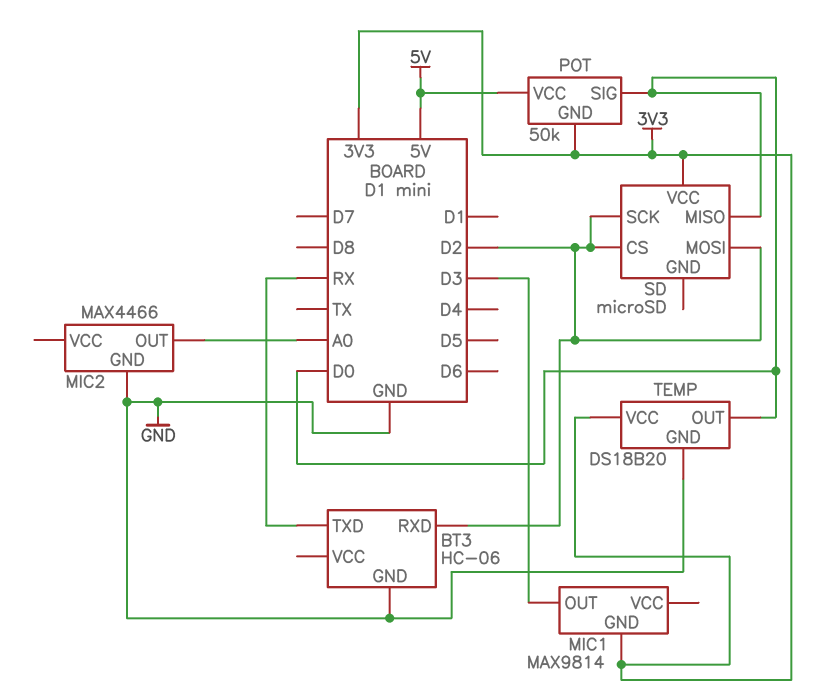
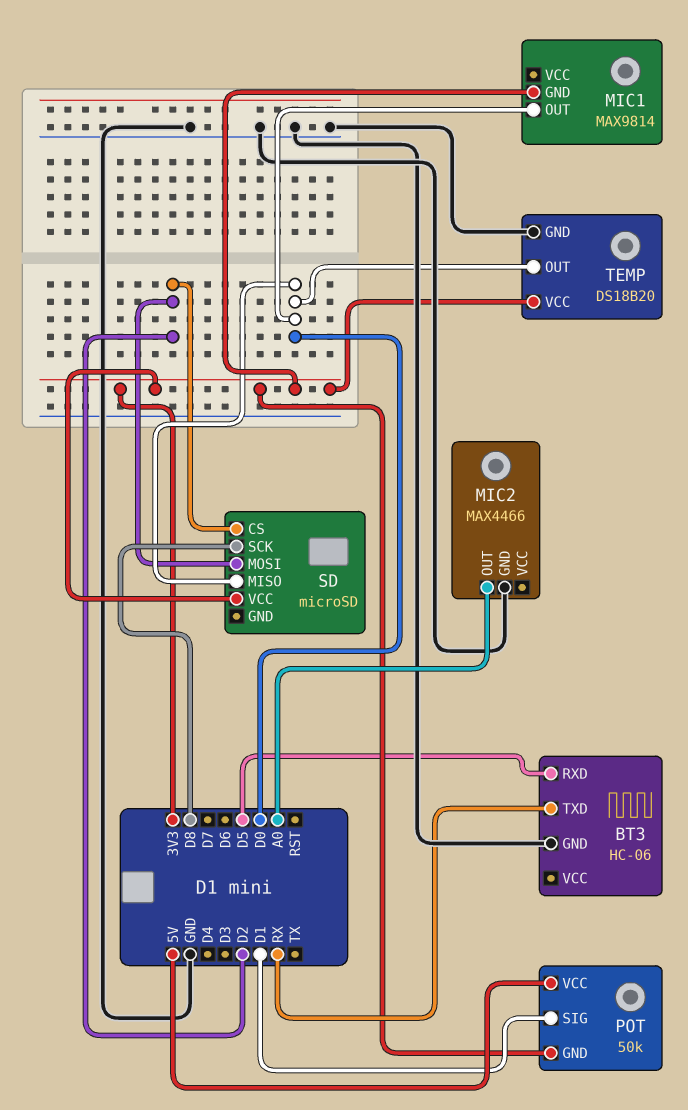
BT3 pin RXD: D2 -> D5
MIC1 pin OUT: D3 -> D0
POT pin SIG: D0 -> D1
SD pin SCK: D2 -> D8

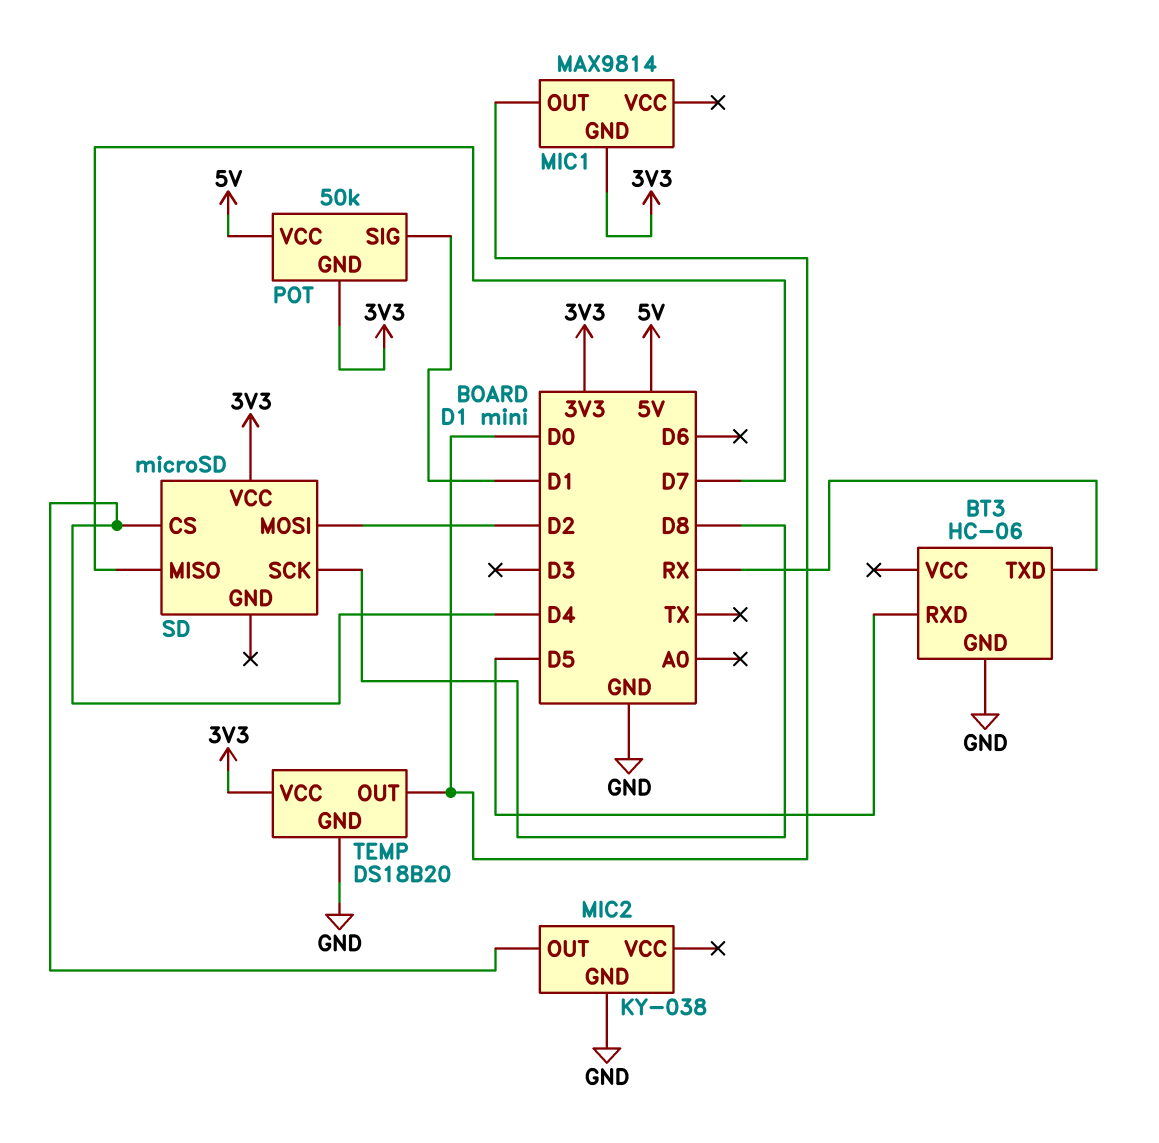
MIC2: MAX4466 -> KY-038
MIC2 pin OUT: A0 -> D4
SD pin CS: D2 -> D4
SD pin MISO: D0 -> D7

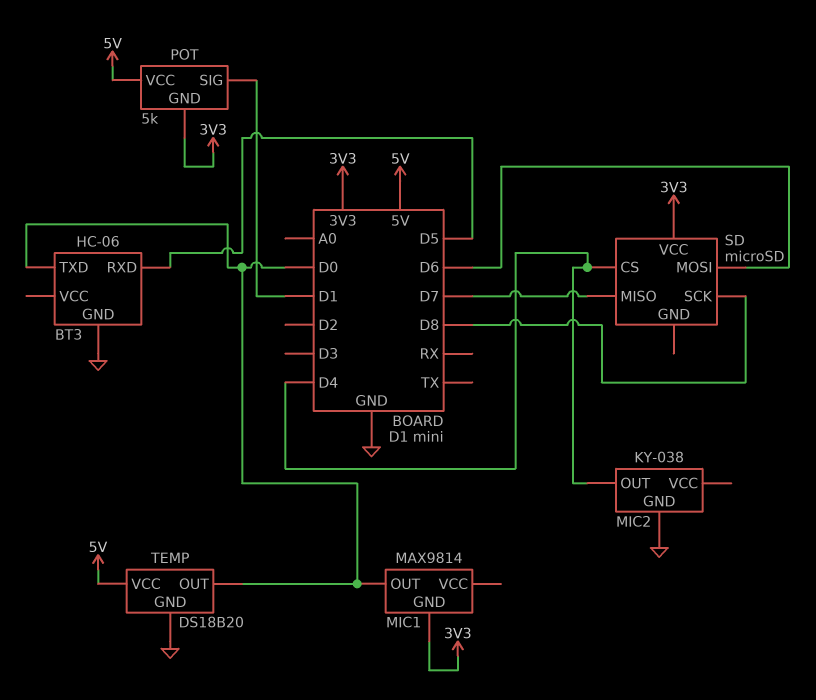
BT3 pin TXD: RX -> D0
POT: 50k -> 5k
SD pin MOSI: D2 -> D6
TEMP pin VCC: 3V3 -> 5V

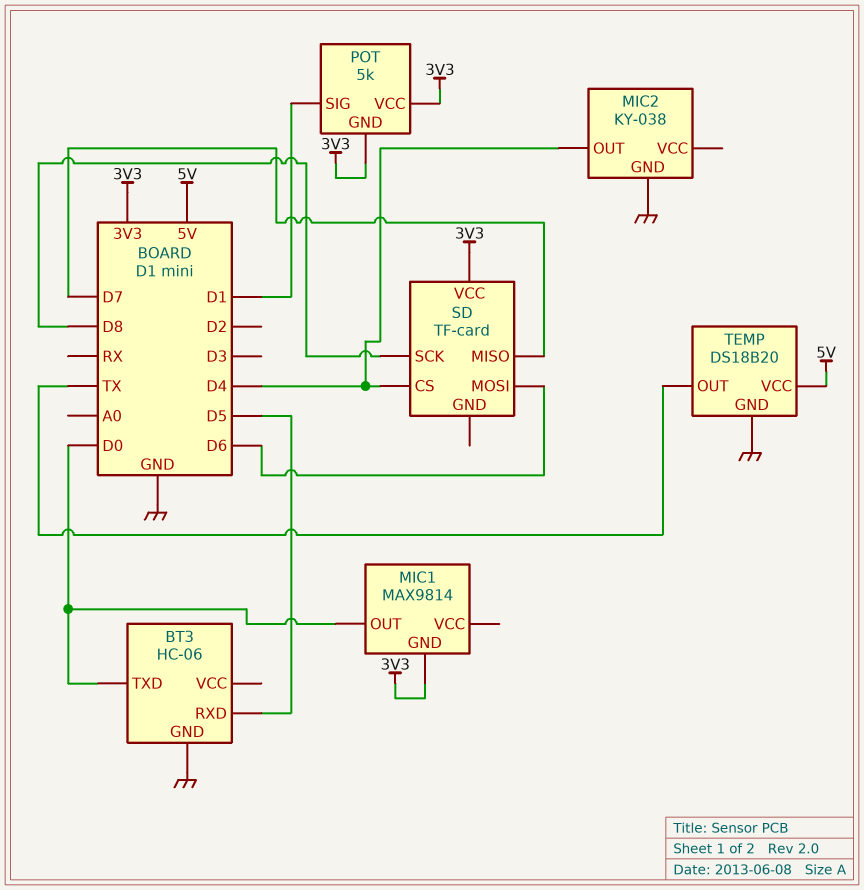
POT pin VCC: 5V -> 3V3
SD: microSD -> TF-card
TEMP pin OUT: D0 -> TX

